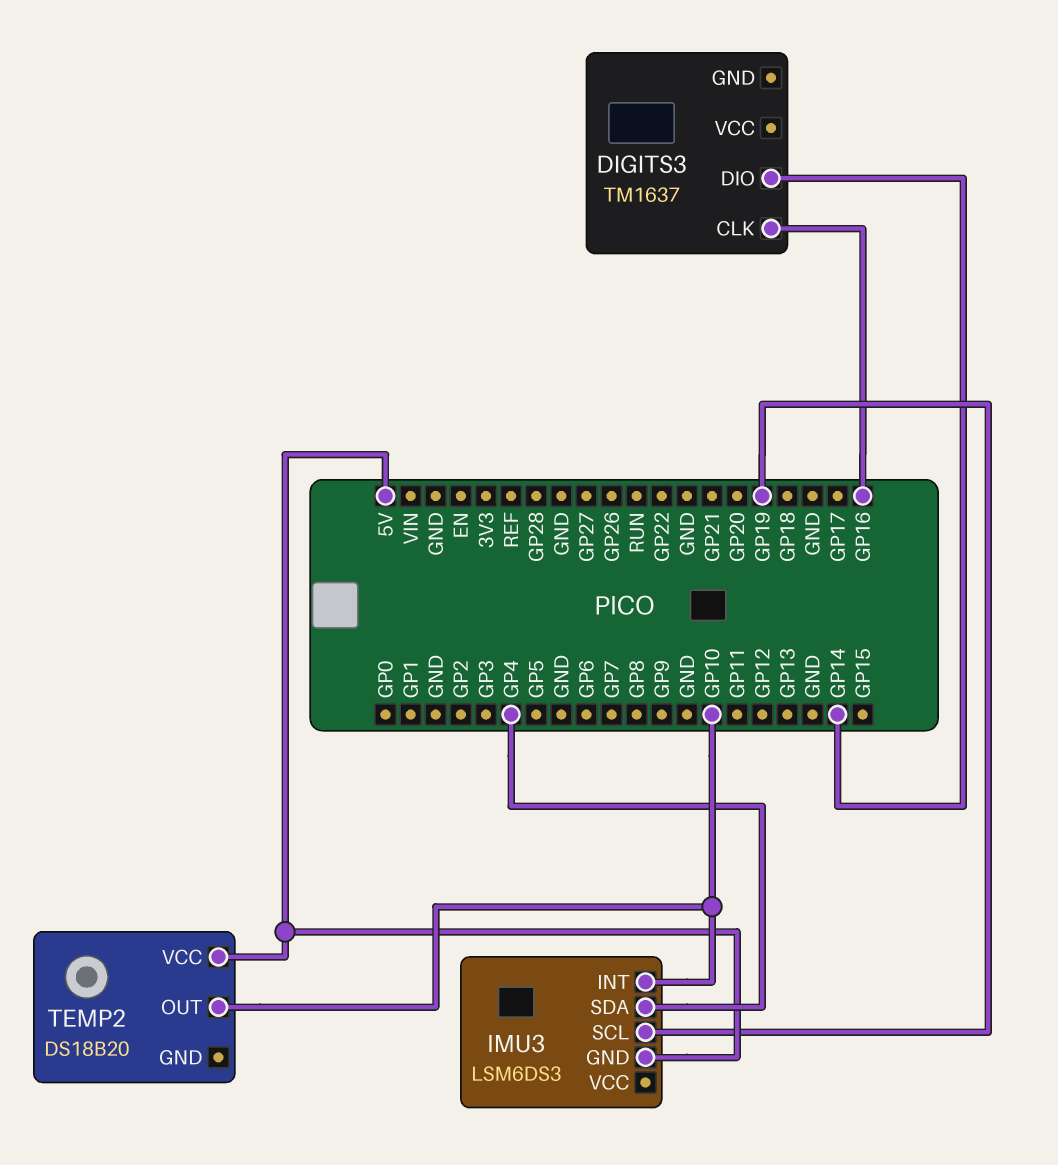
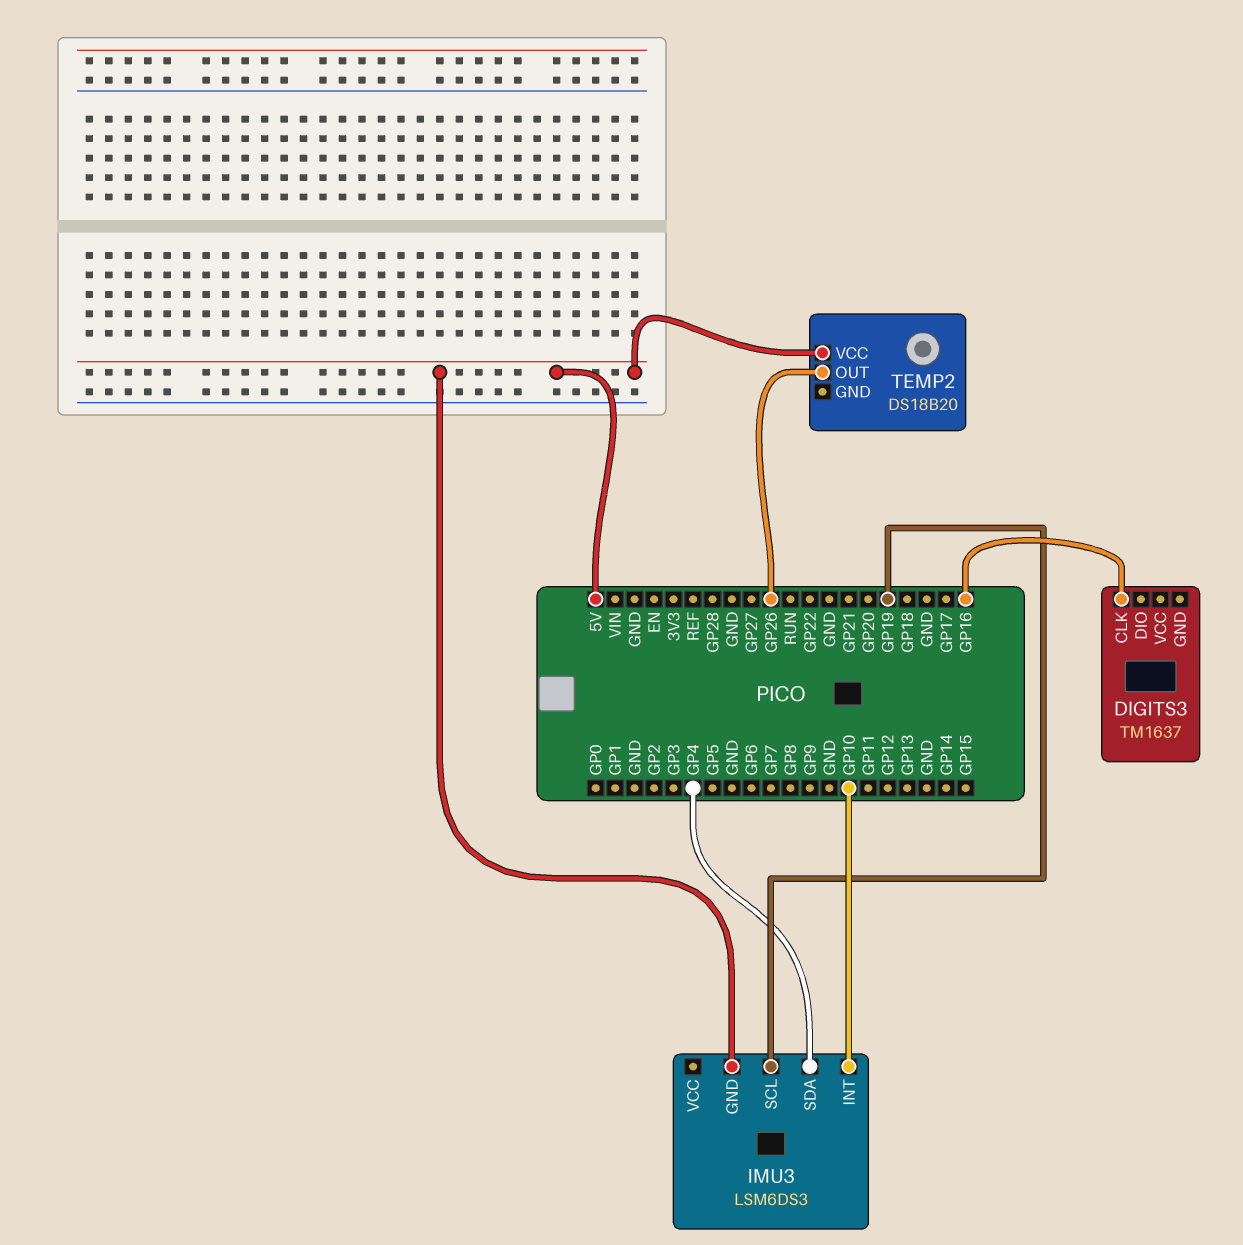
DIGITS3 pin DIO: GP14 -> none
TEMP2 pin OUT: GP10 -> GP26

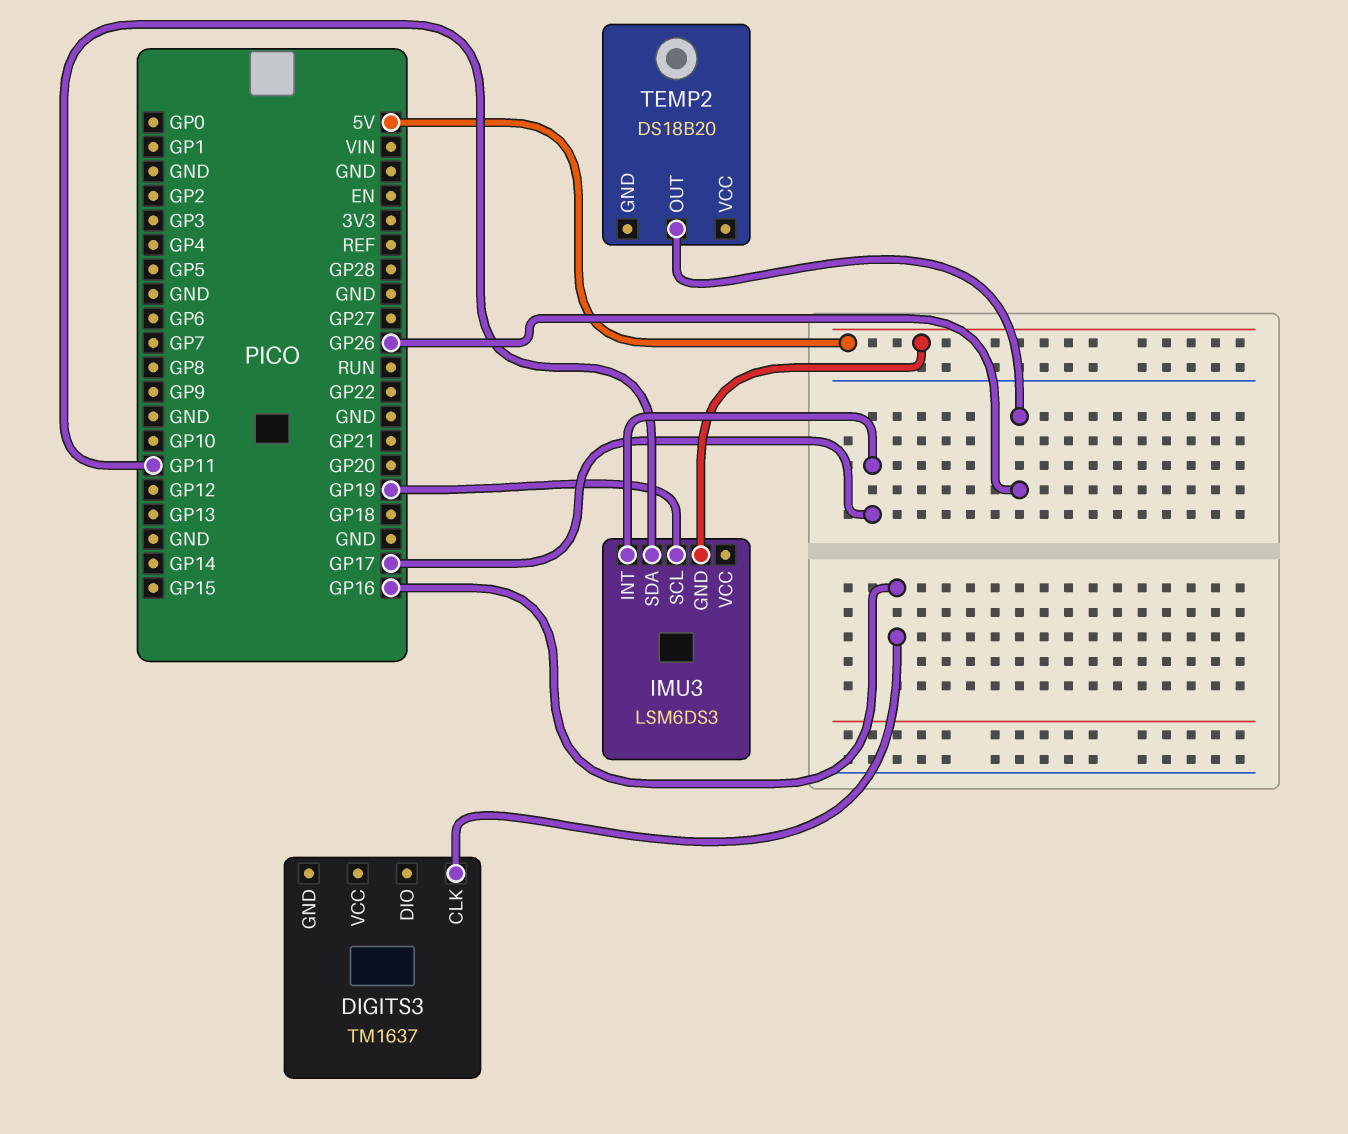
IMU3 pin INT: GP10 -> GP17
IMU3 pin SDA: GP4 -> GP11
TEMP2 pin VCC: 5V -> none

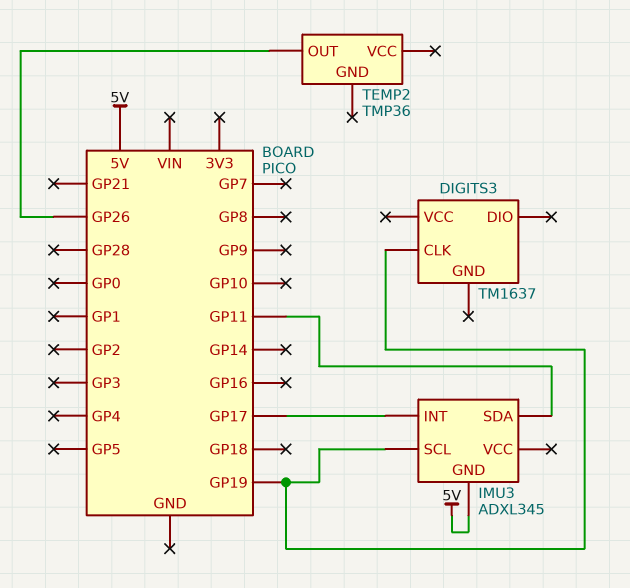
DIGITS3 pin CLK: GP16 -> GP19
IMU3: LSM6DS3 -> ADXL345
TEMP2: DS18B20 -> TMP36

